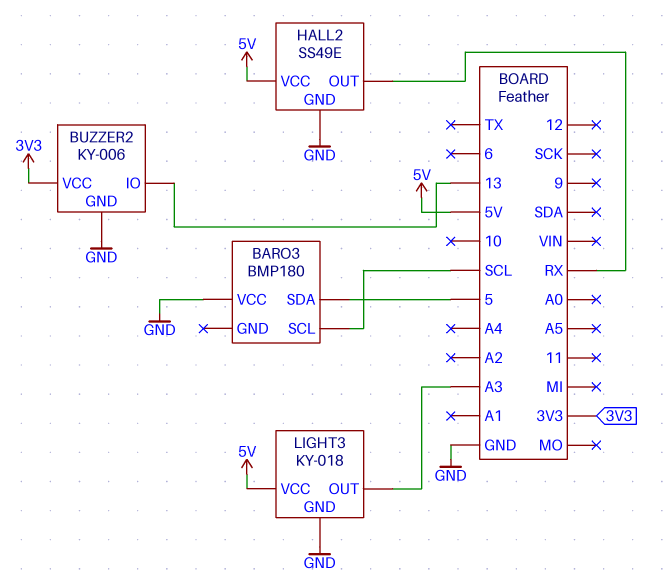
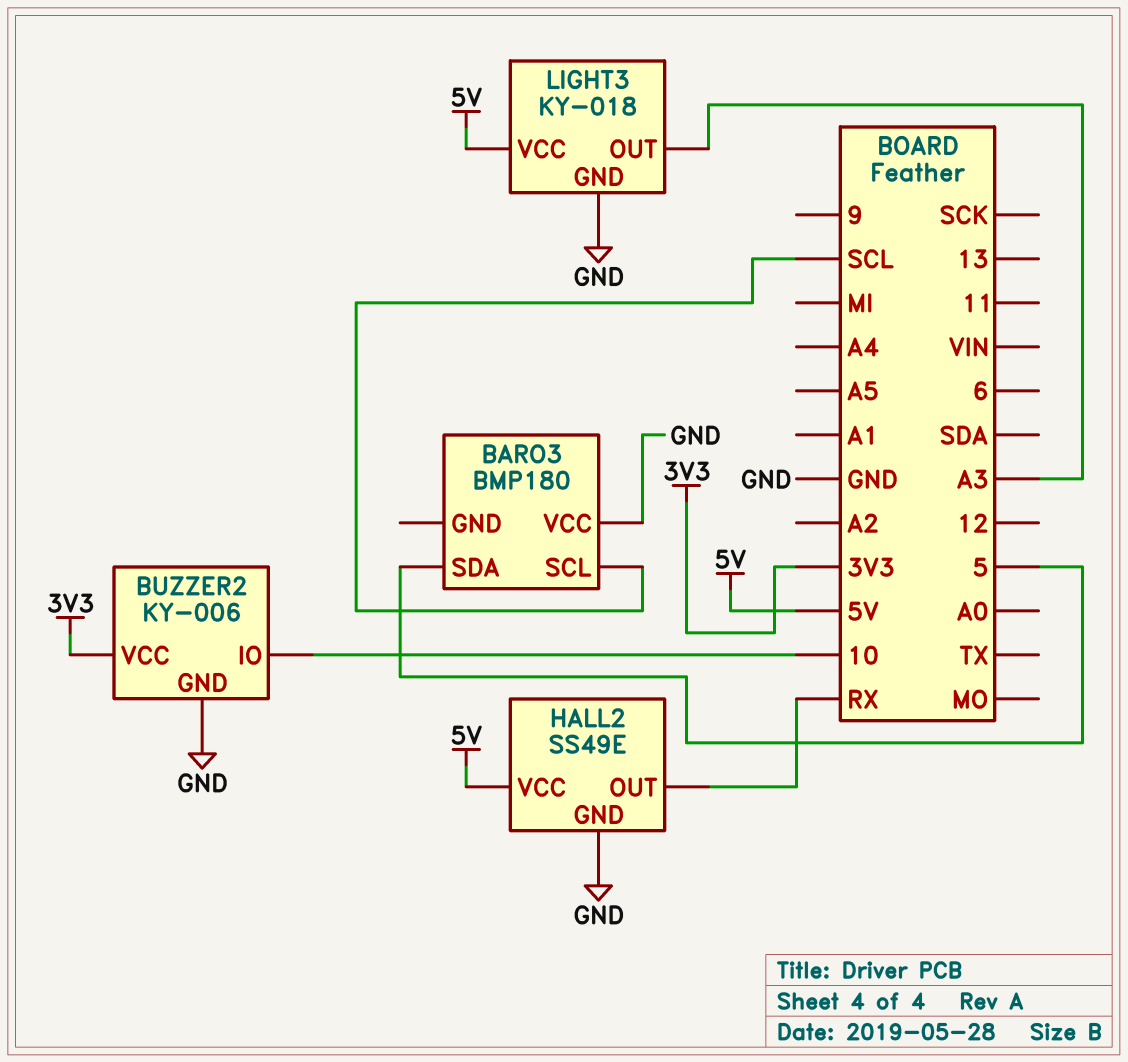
BUZZER2 pin IO: 13 -> 10

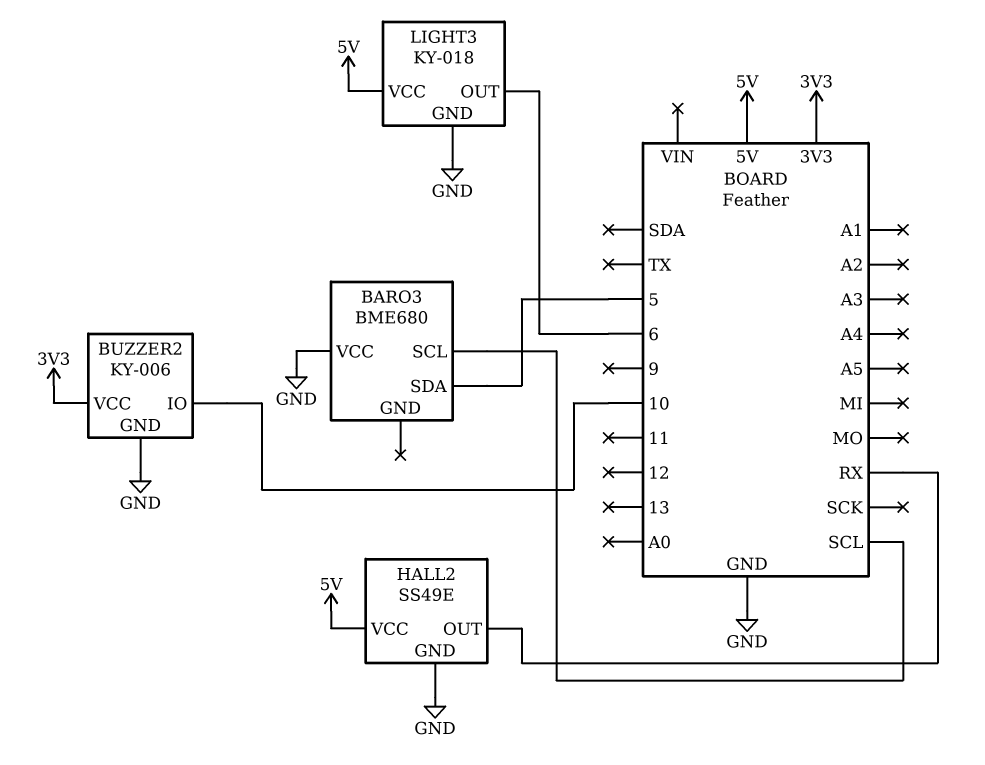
BARO3: BMP180 -> BME680
LIGHT3 pin OUT: A3 -> 6

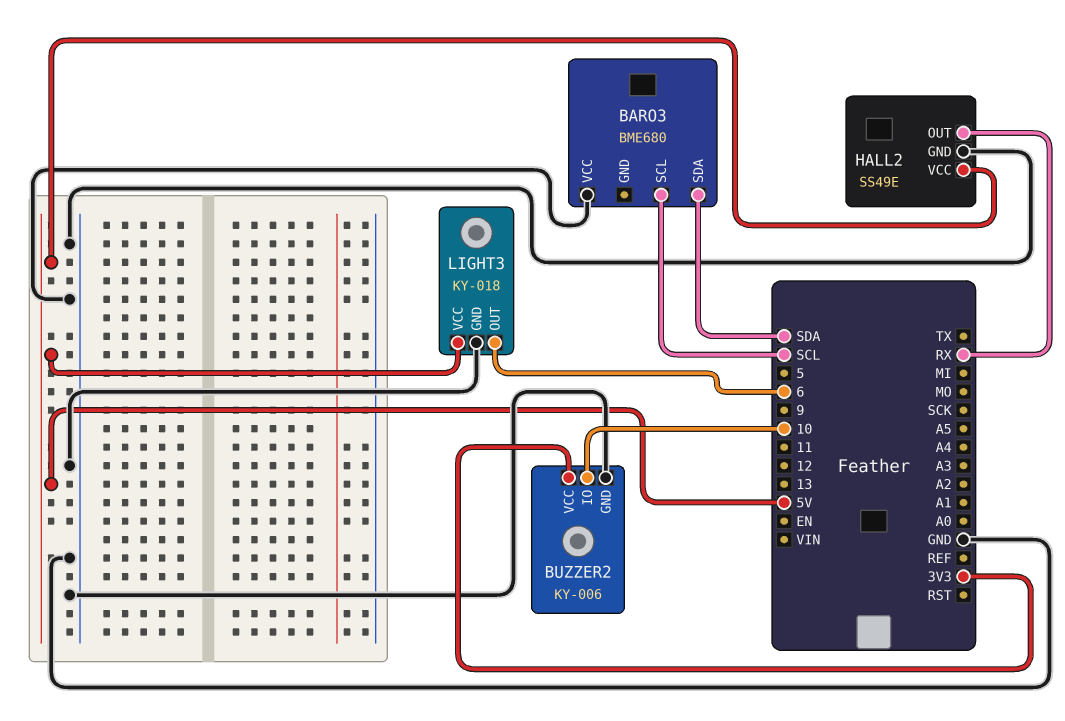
BARO3 pin SDA: 5 -> SDA

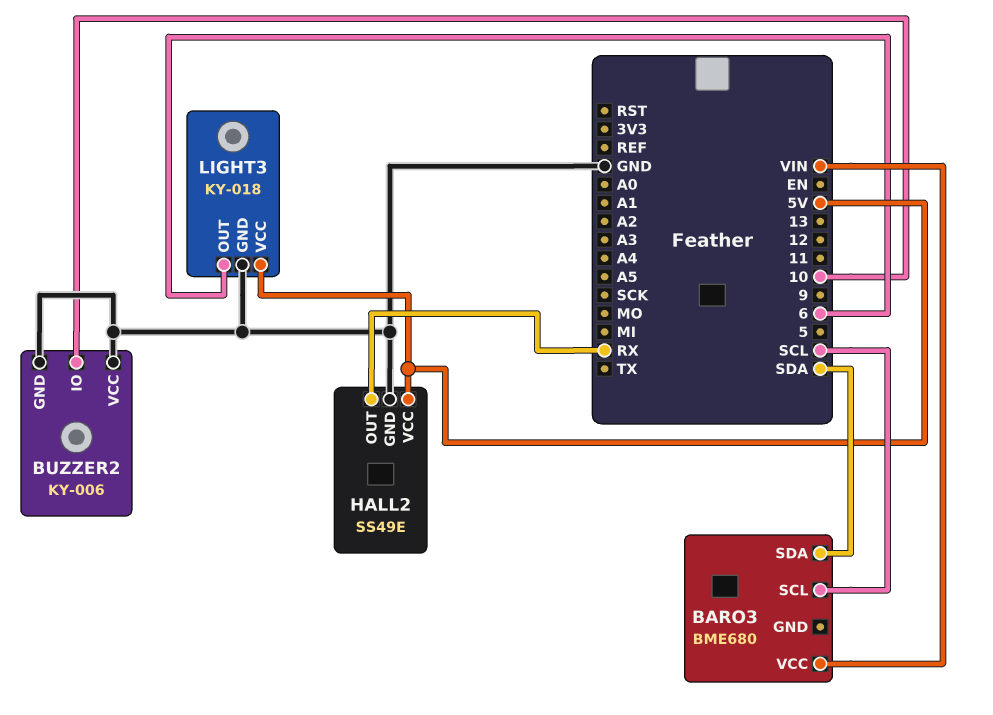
BARO3 pin VCC: GND -> VIN
BUZZER2 pin VCC: 3V3 -> GND

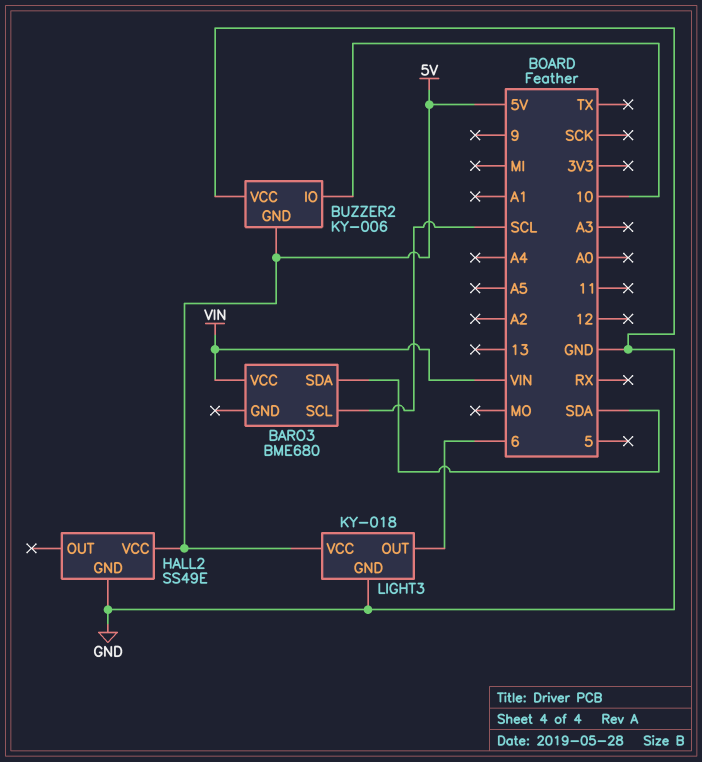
BUZZER2 pin GND: GND -> 5V
HALL2 pin OUT: RX -> none

